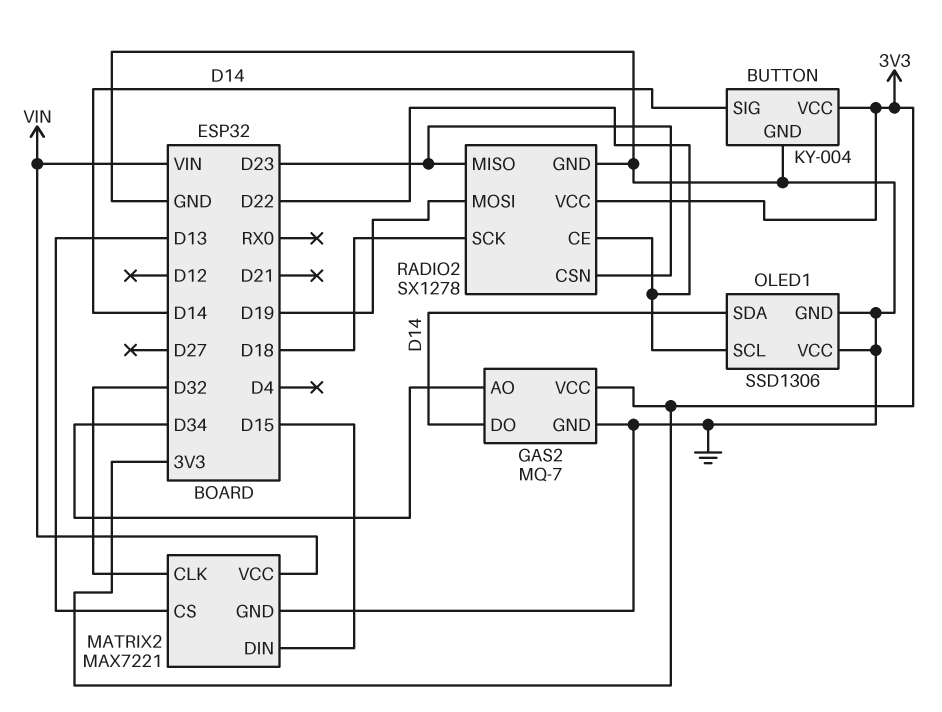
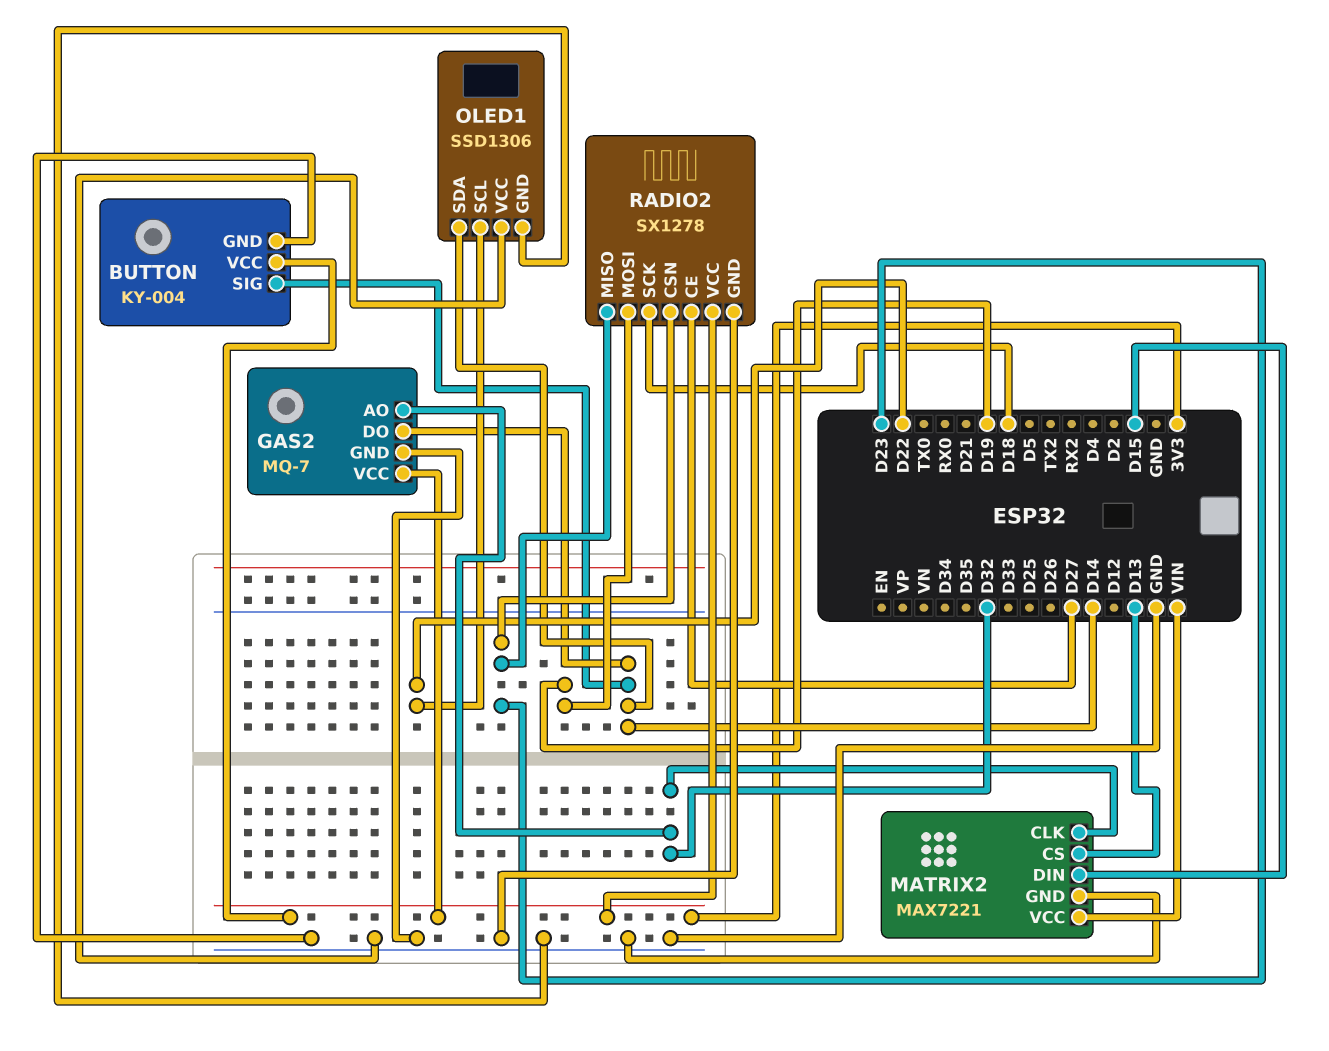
GAS2 pin AO: D34 -> D32
RADIO2 pin CE: D22 -> D27

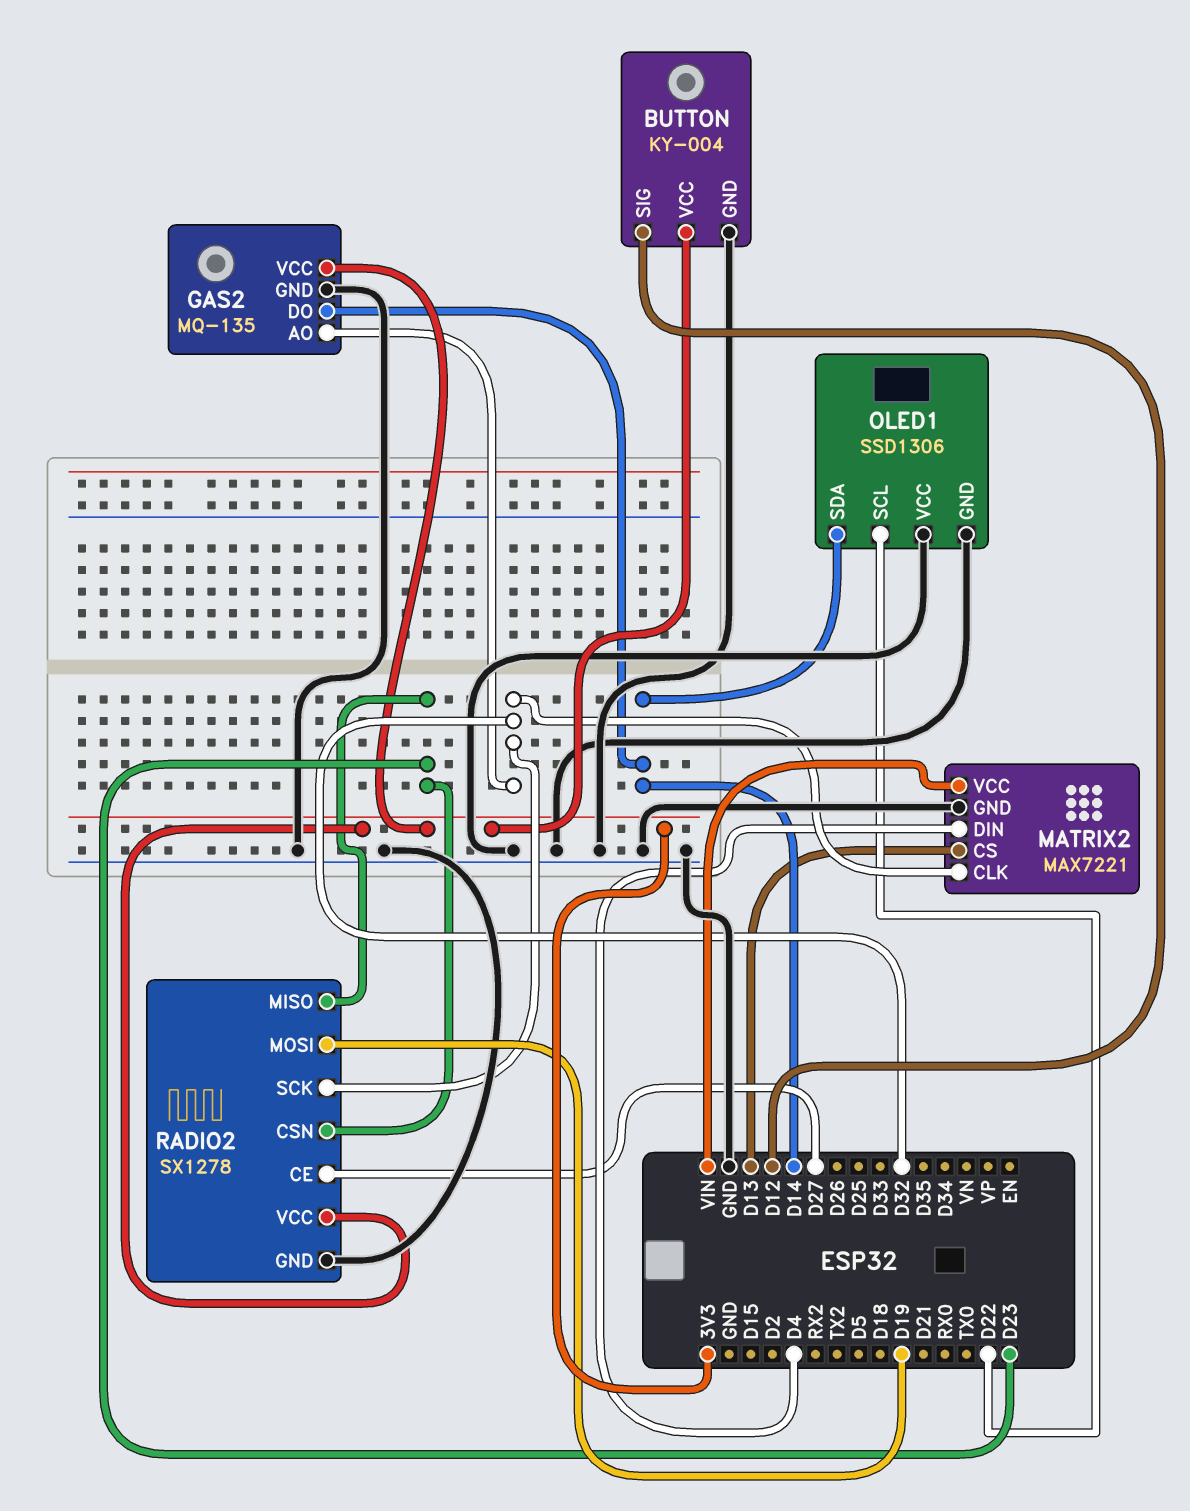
BUTTON pin SIG: D14 -> D12
GAS2: MQ-7 -> MQ-135
MATRIX2 pin DIN: D15 -> D4
RADIO2 pin SCK: D18 -> D32

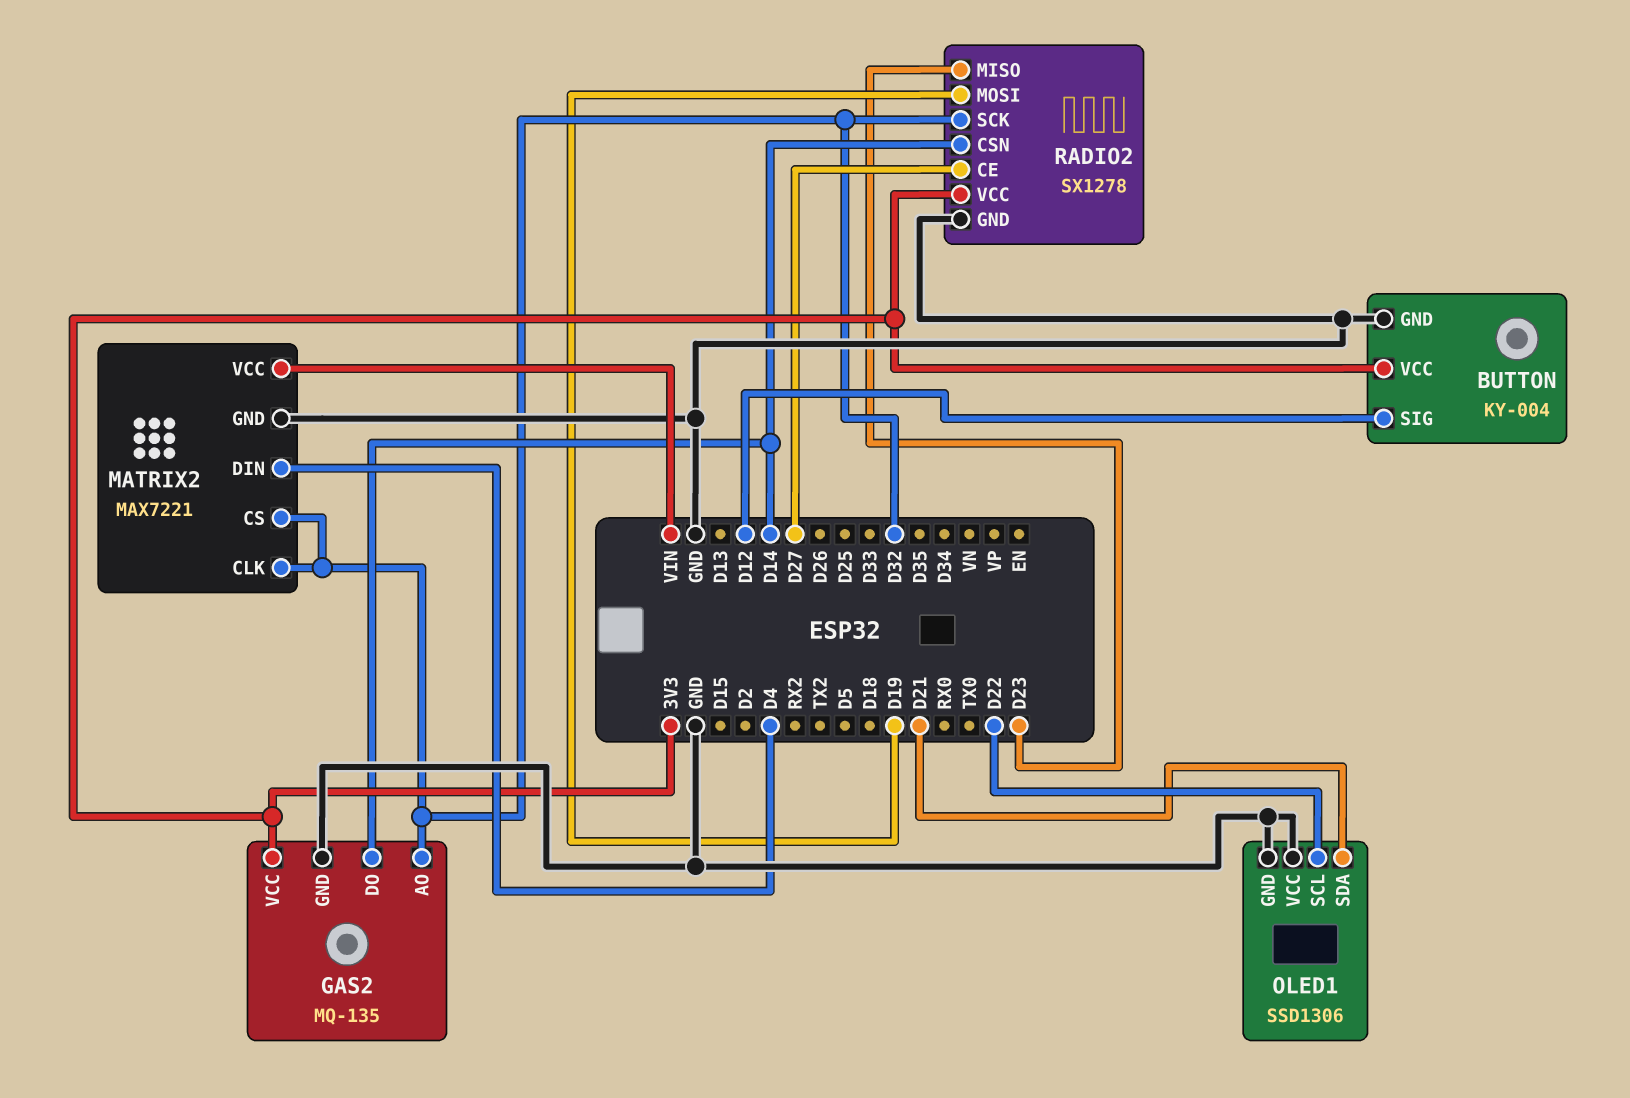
MATRIX2 pin CS: D13 -> D32
OLED1 pin SDA: D14 -> D21
RADIO2 pin CSN: D23 -> D14

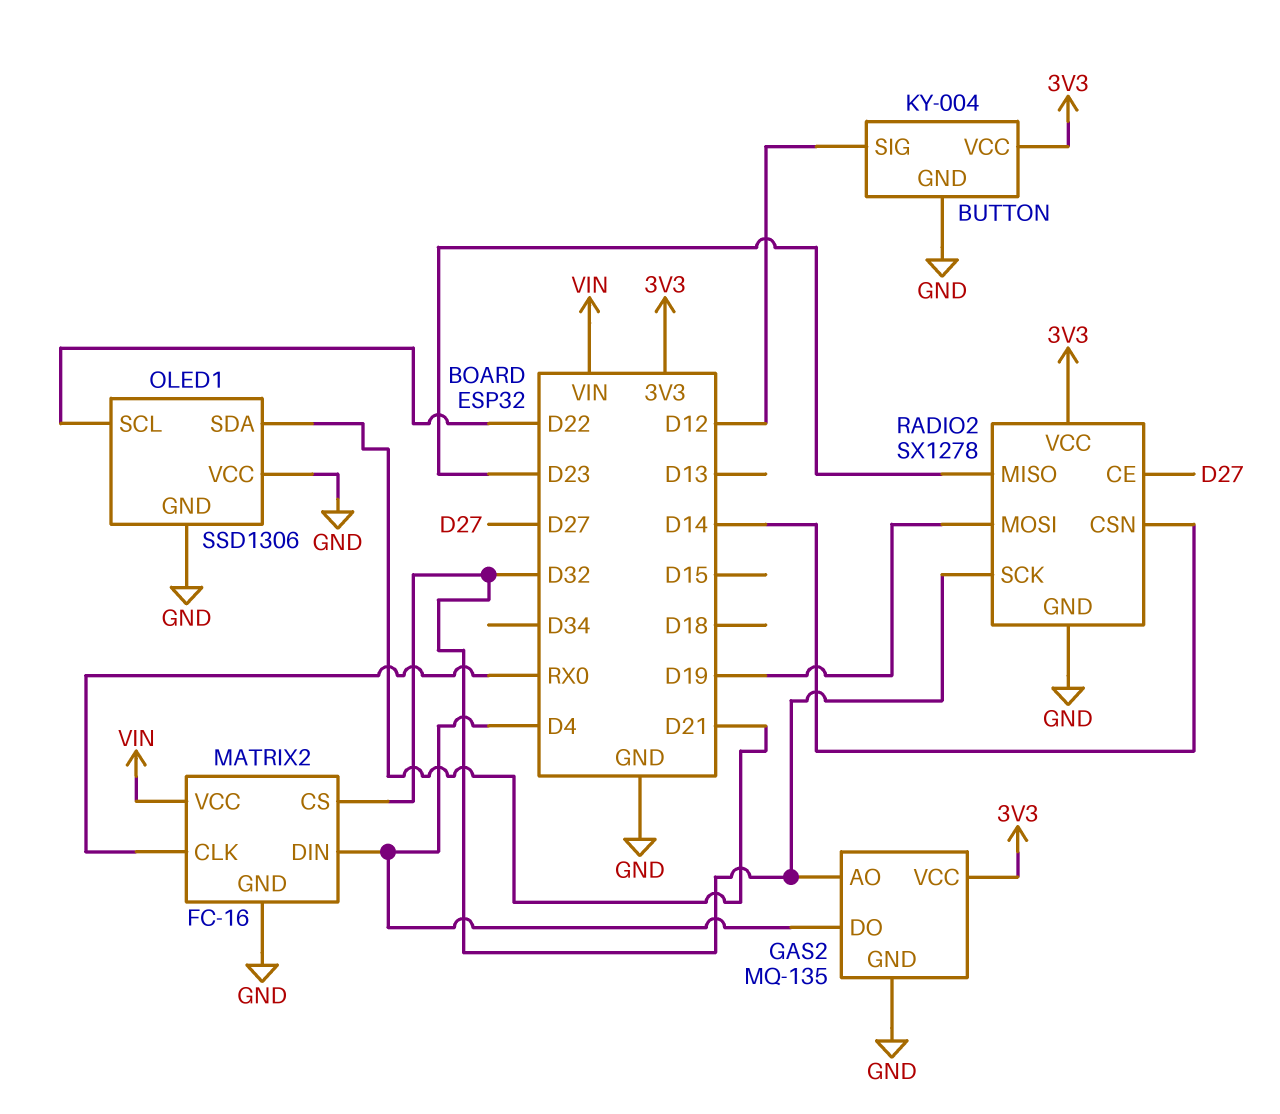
GAS2 pin DO: D14 -> D4
MATRIX2: MAX7221 -> FC-16
MATRIX2 pin CLK: D32 -> RX0

